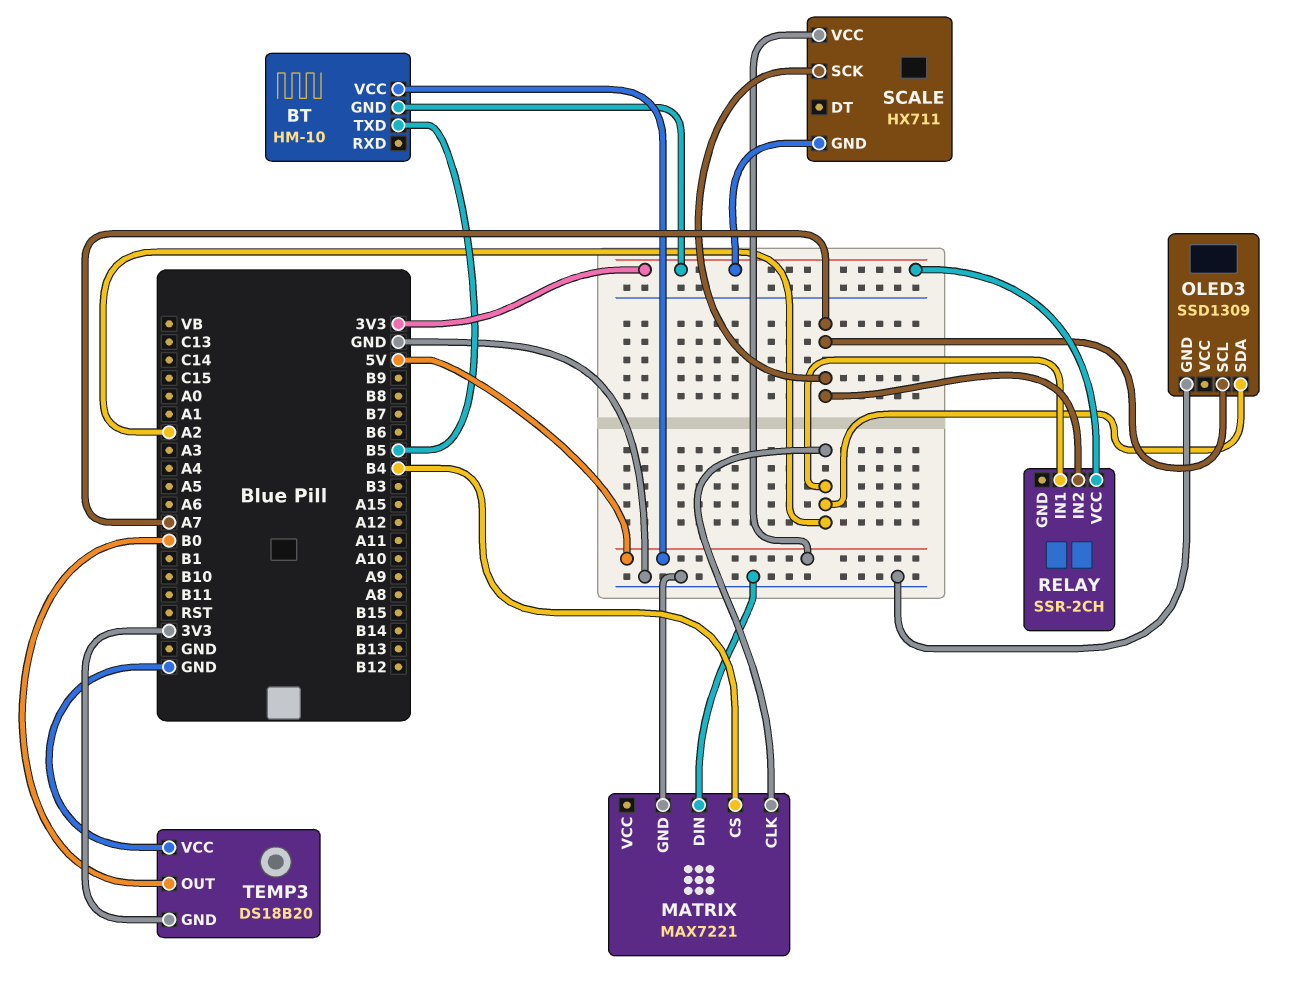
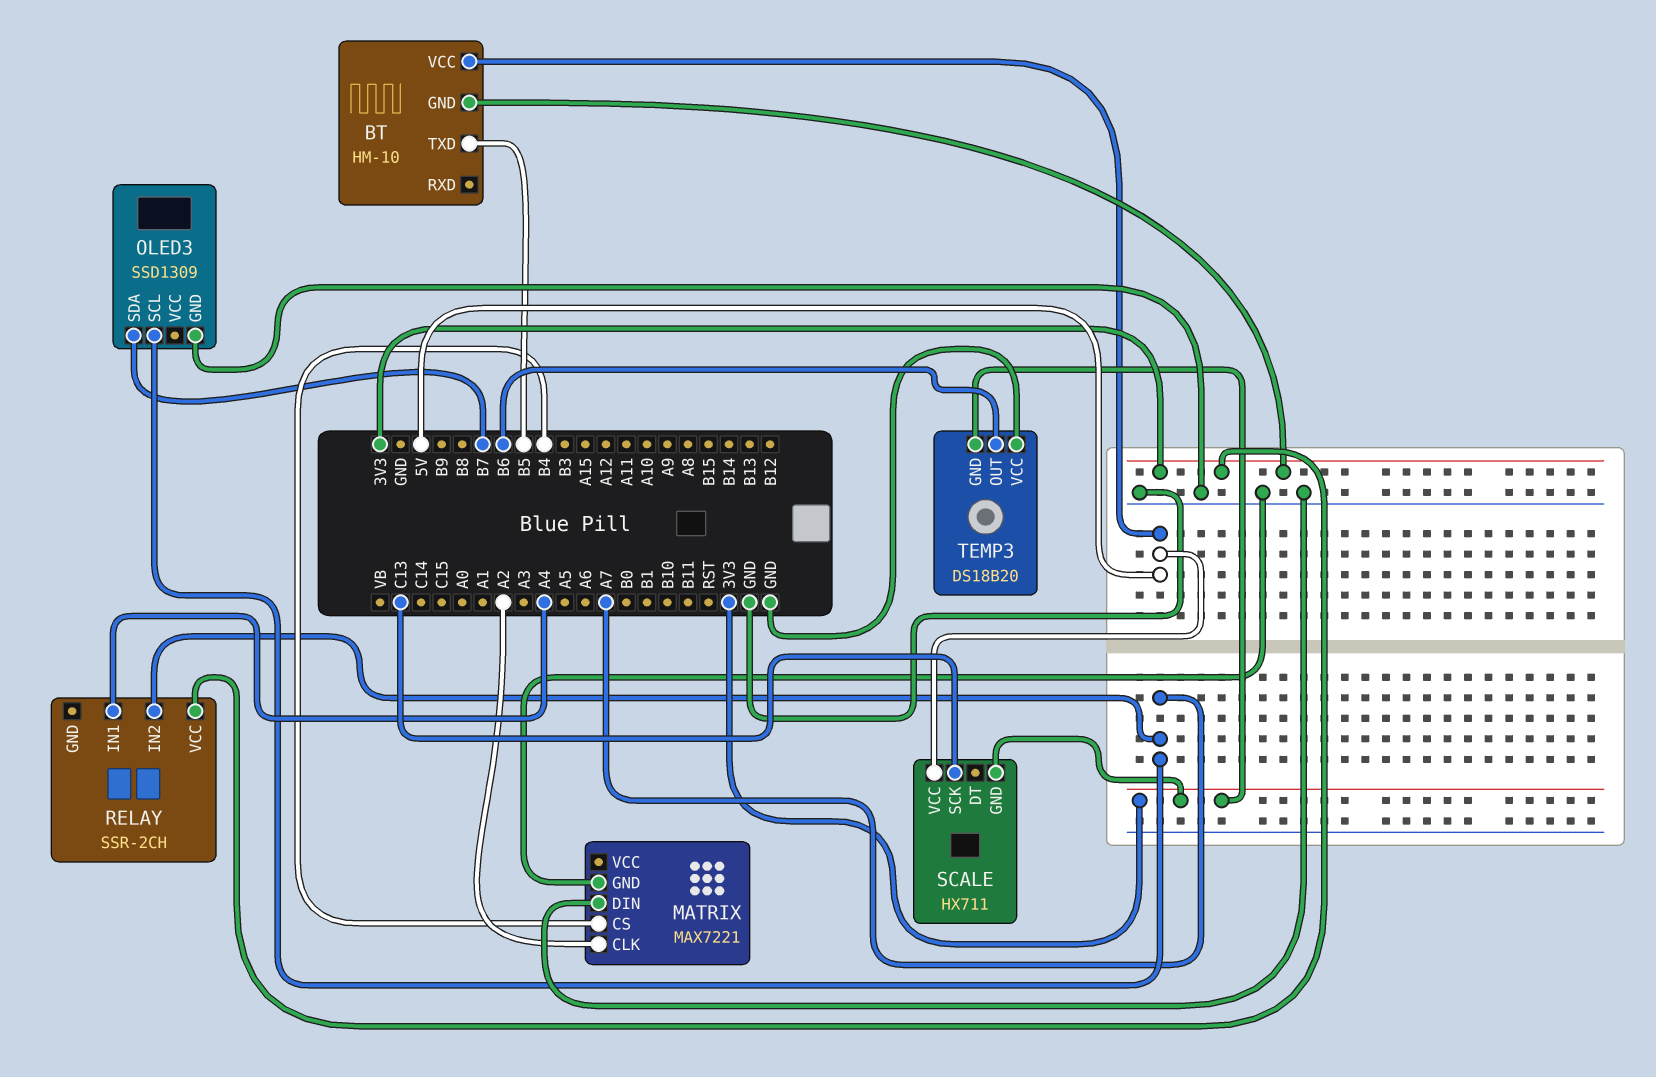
OLED3 pin SDA: A2 -> B7
RELAY pin IN1: A2 -> A4
SCALE pin SCK: A7 -> C13
TEMP3 pin OUT: B0 -> B6

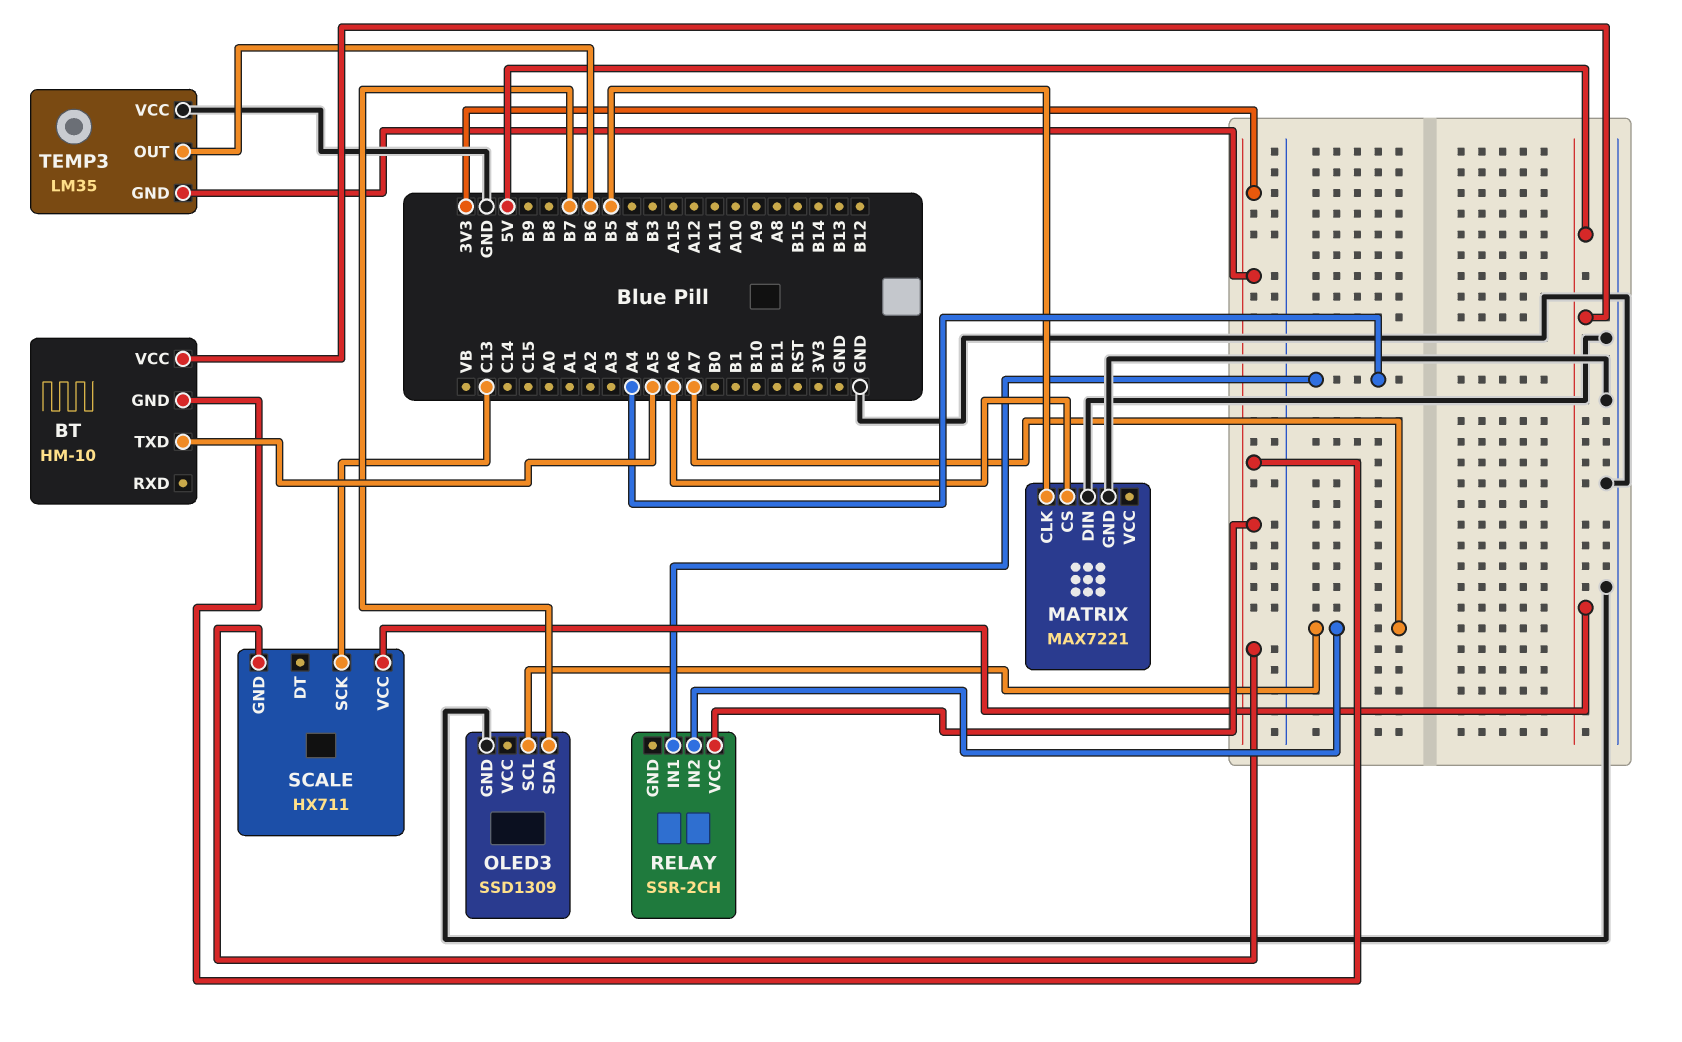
BT pin TXD: B5 -> A5
MATRIX pin CLK: A2 -> B5
MATRIX pin CS: B4 -> A6
TEMP3: DS18B20 -> LM35

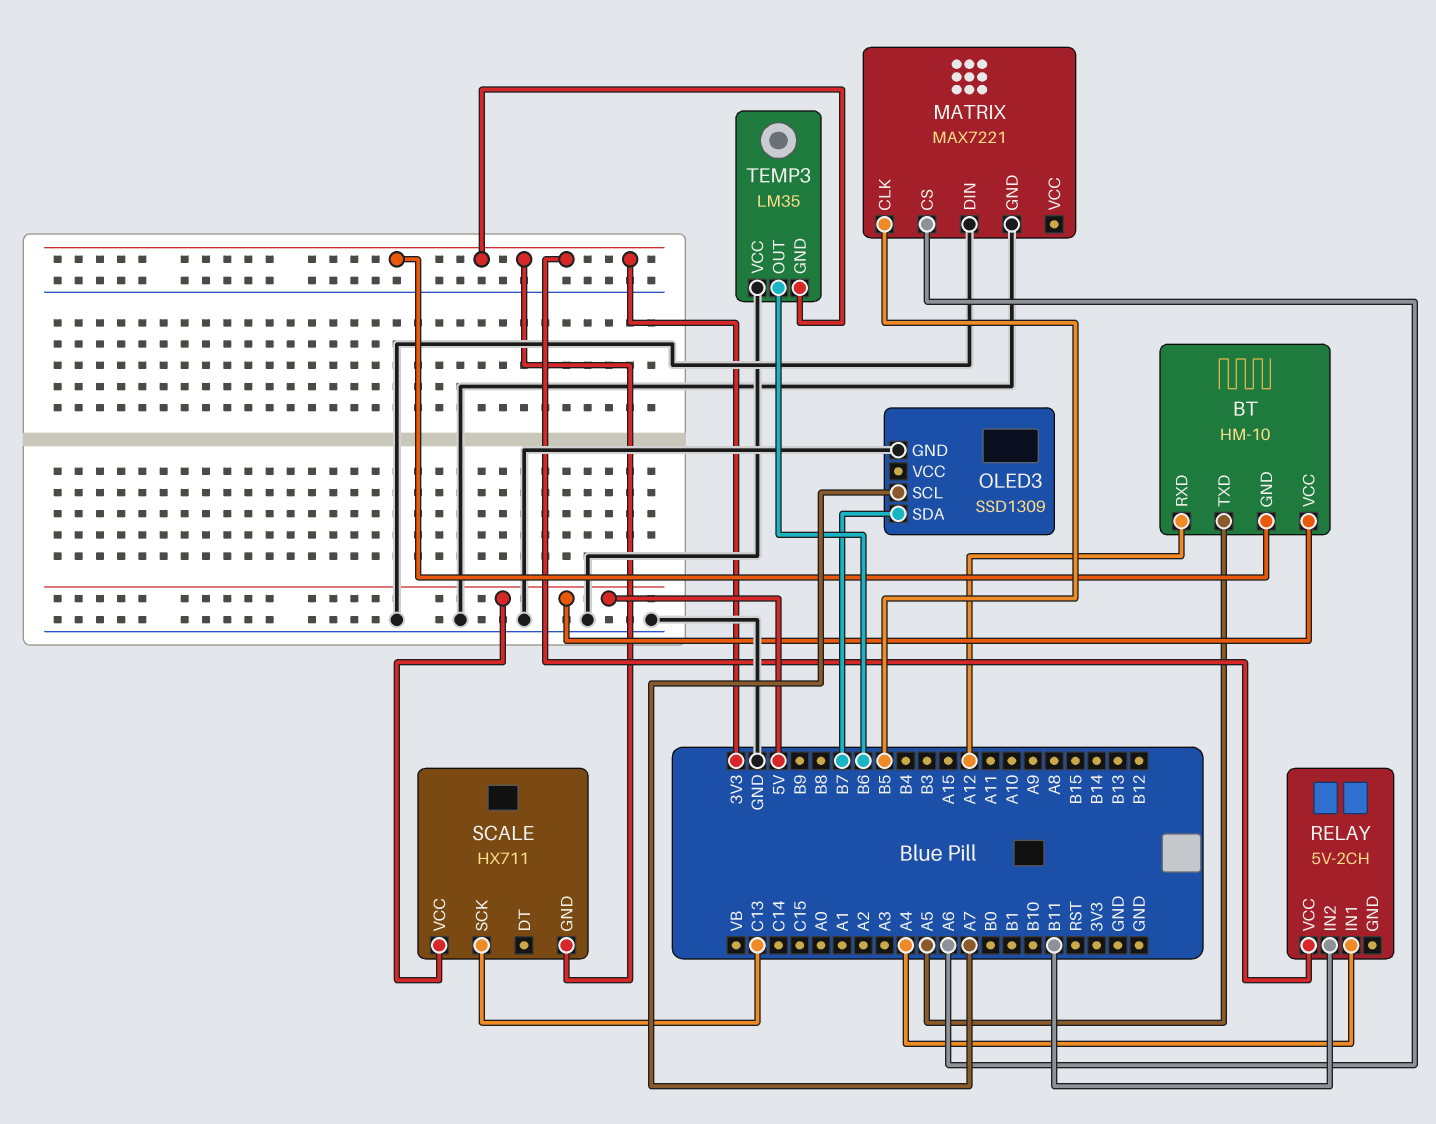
BT pin RXD: none -> A12
RELAY: SSR-2CH -> 5V-2CH
RELAY pin IN2: A7 -> B11

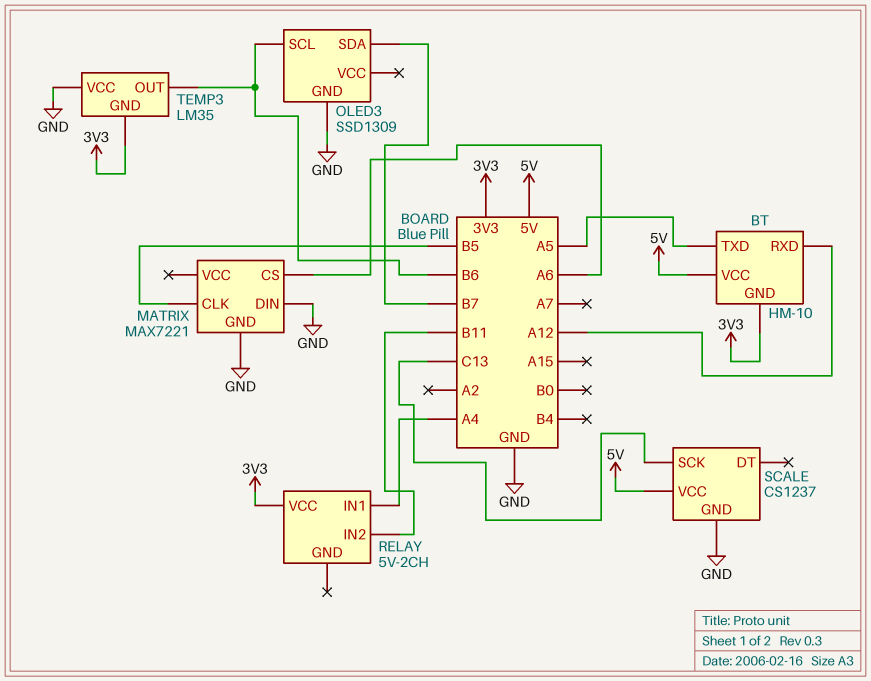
OLED3 pin SCL: A7 -> B6
SCALE: HX711 -> CS1237
SCALE pin GND: 3V3 -> GND

